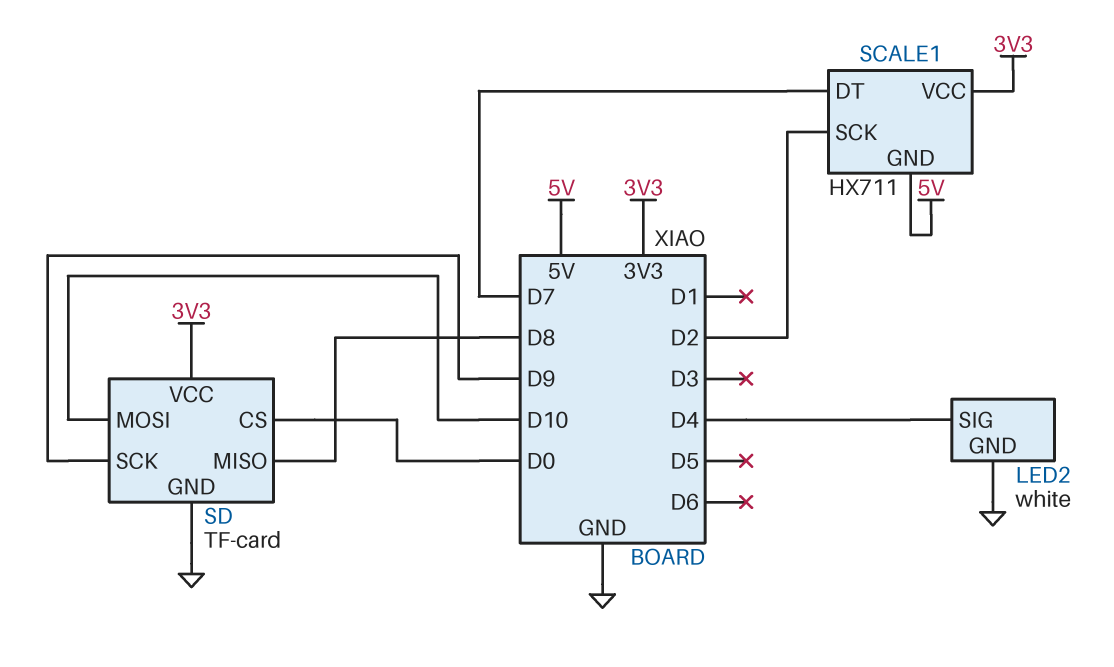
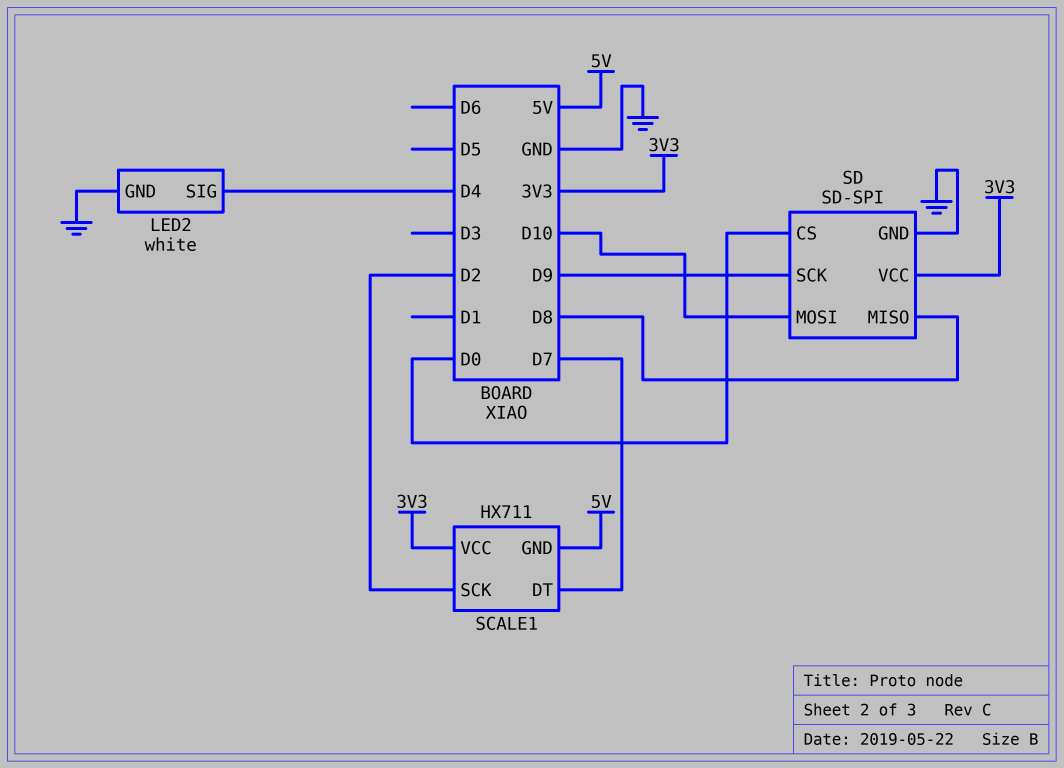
SD: TF-card -> SD-SPI

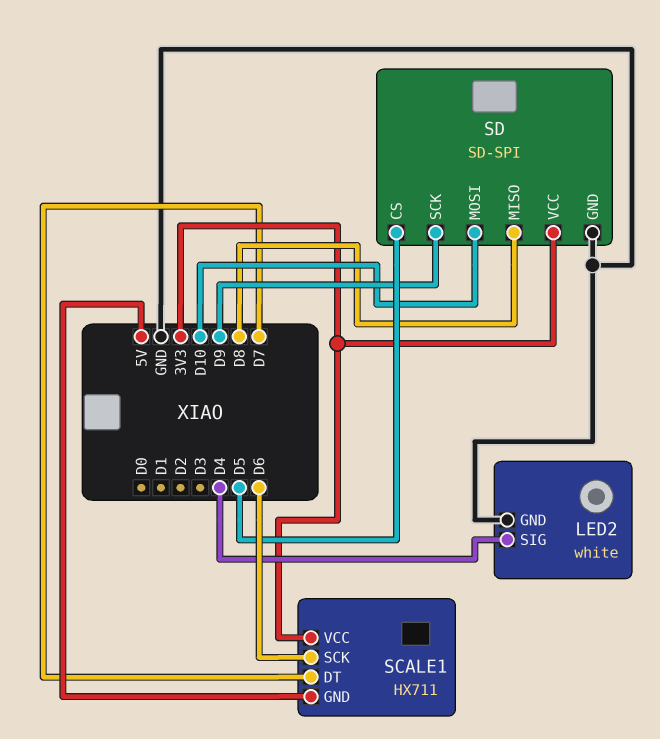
SCALE1 pin SCK: D2 -> D6
SD pin CS: D0 -> D5

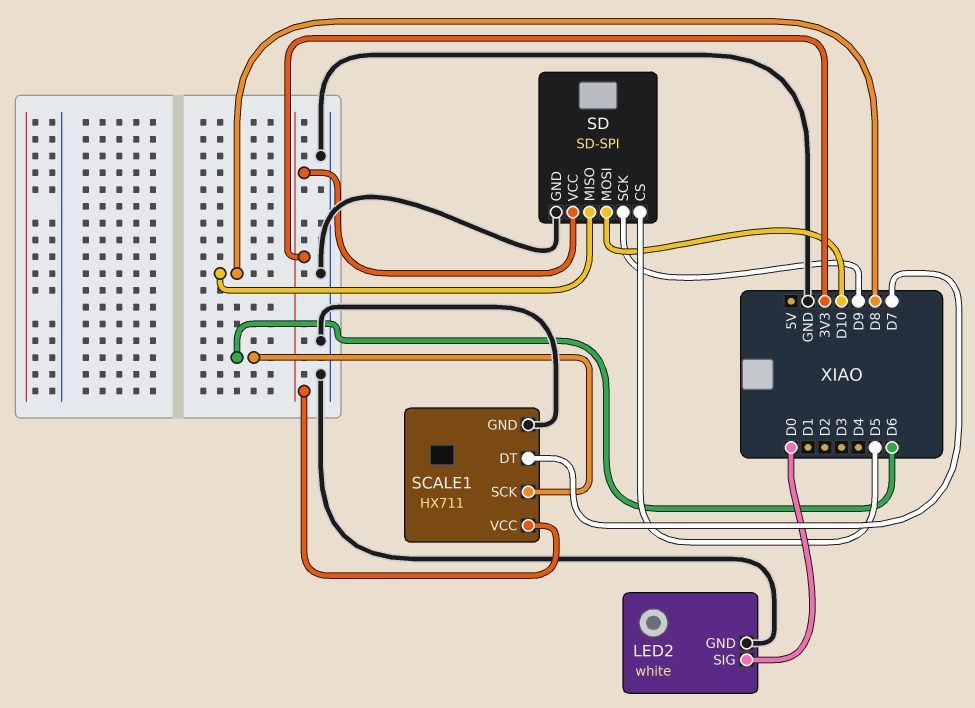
LED2 pin SIG: D4 -> D0
SCALE1 pin GND: 5V -> GND

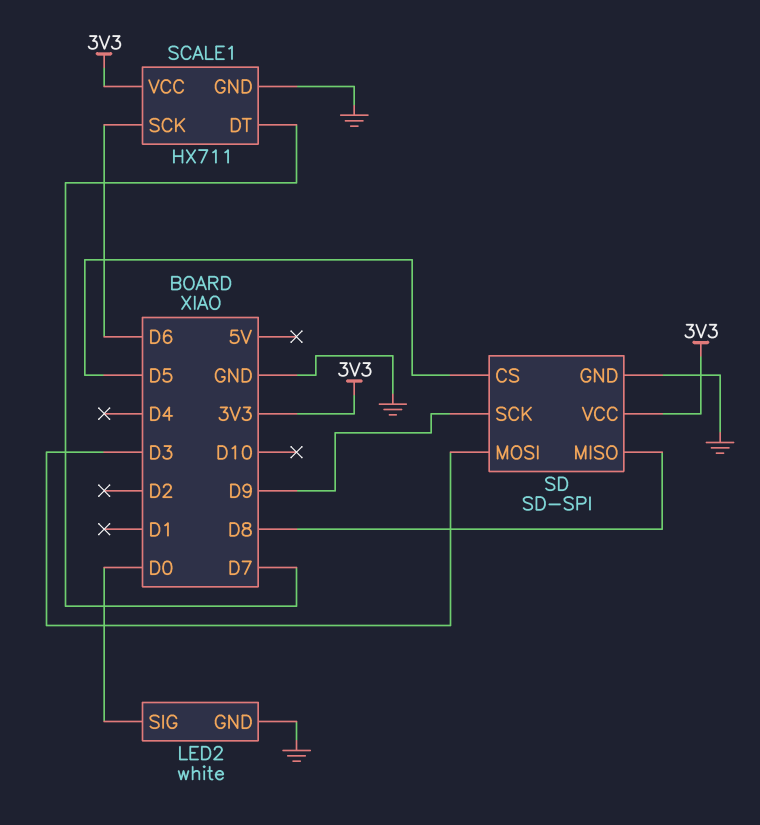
SD pin MOSI: D10 -> D3

